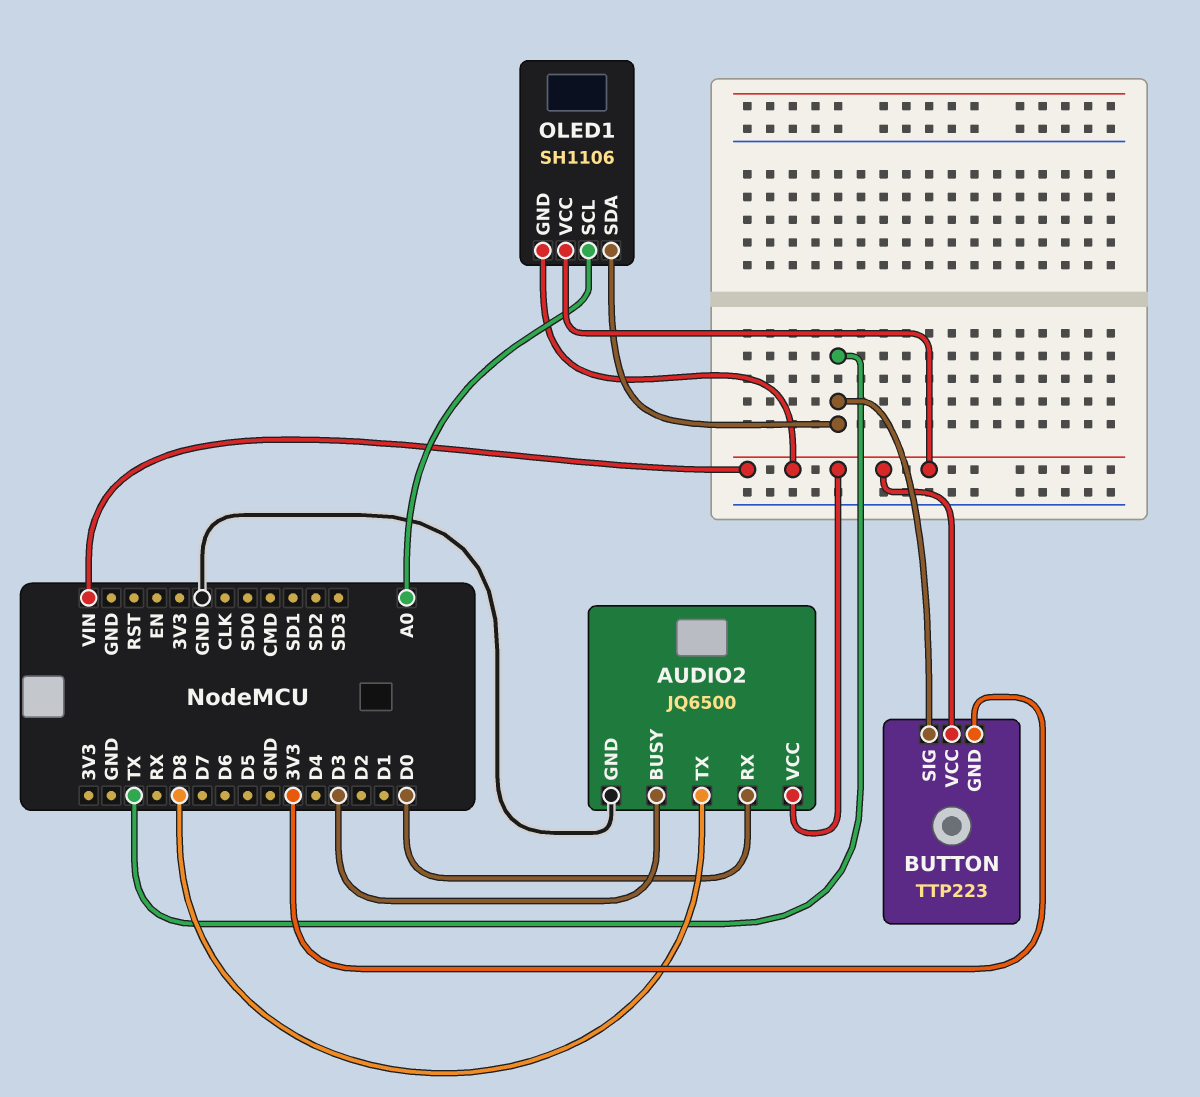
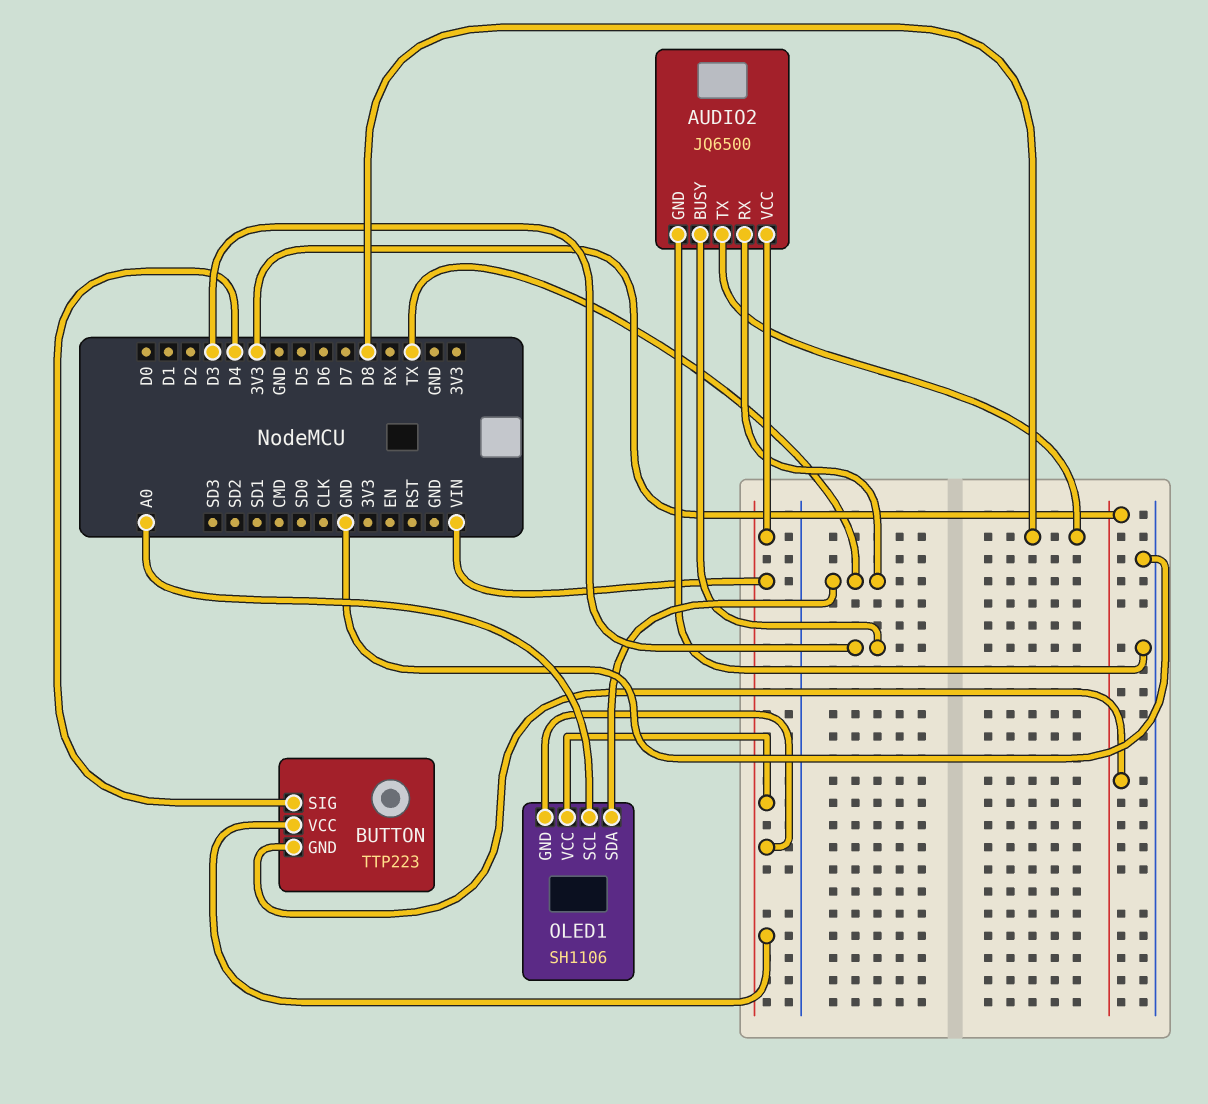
AUDIO2 pin RX: D0 -> TX
BUTTON pin SIG: TX -> D4

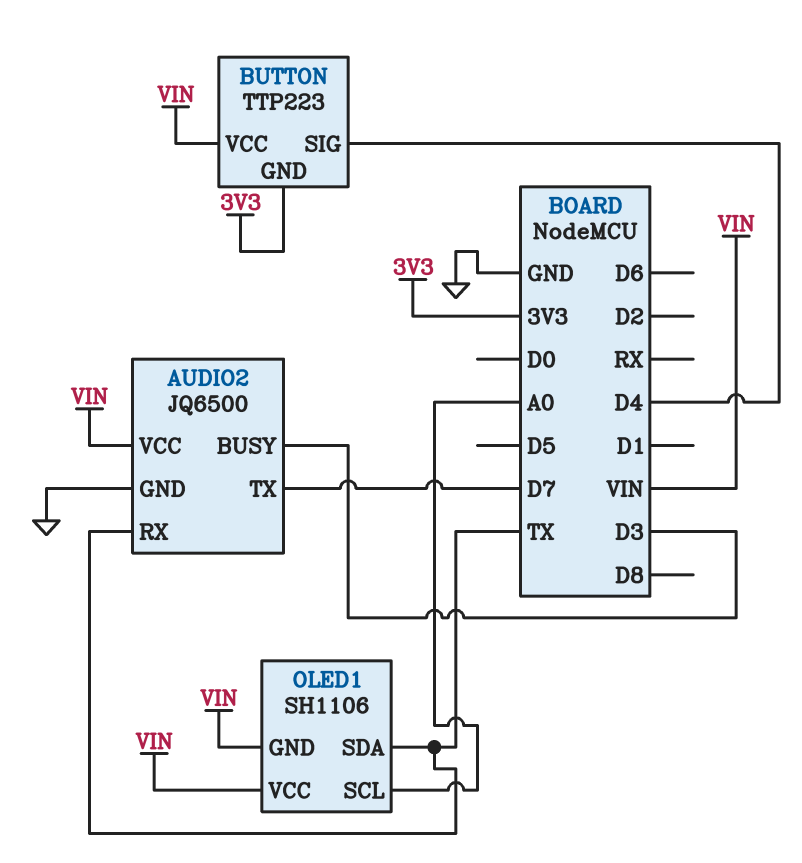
AUDIO2 pin TX: D8 -> D7

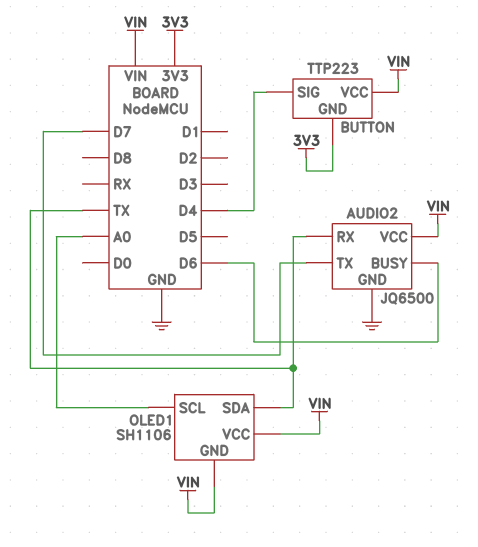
AUDIO2 pin BUSY: D3 -> D6

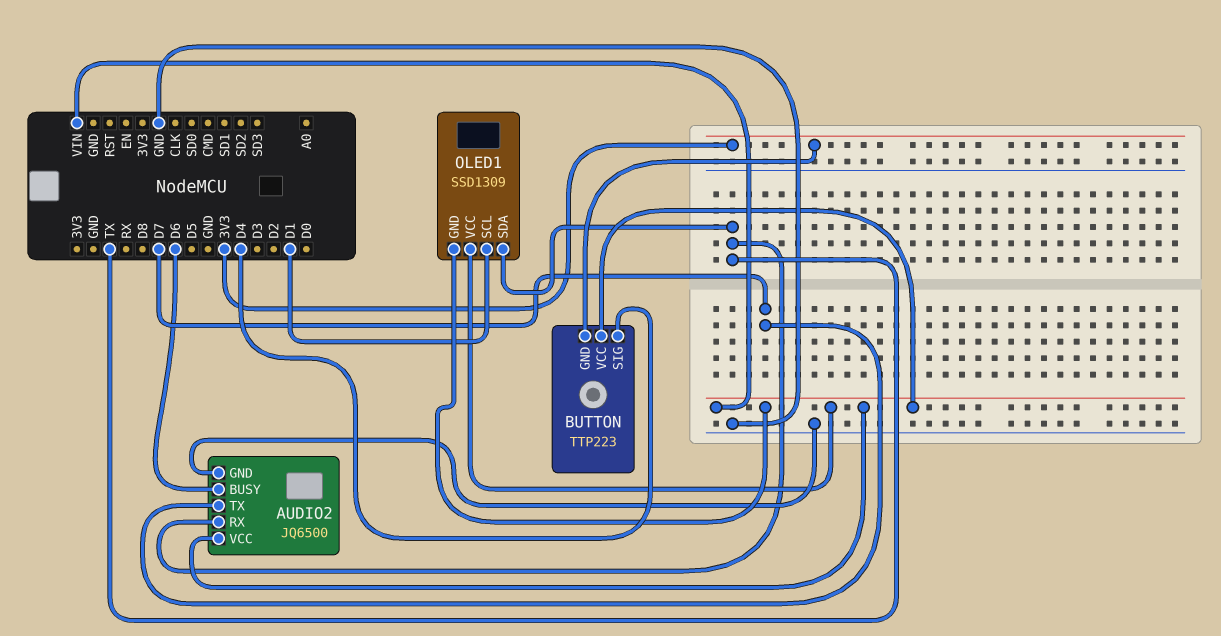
OLED1: SH1106 -> SSD1309
OLED1 pin SCL: A0 -> D1

